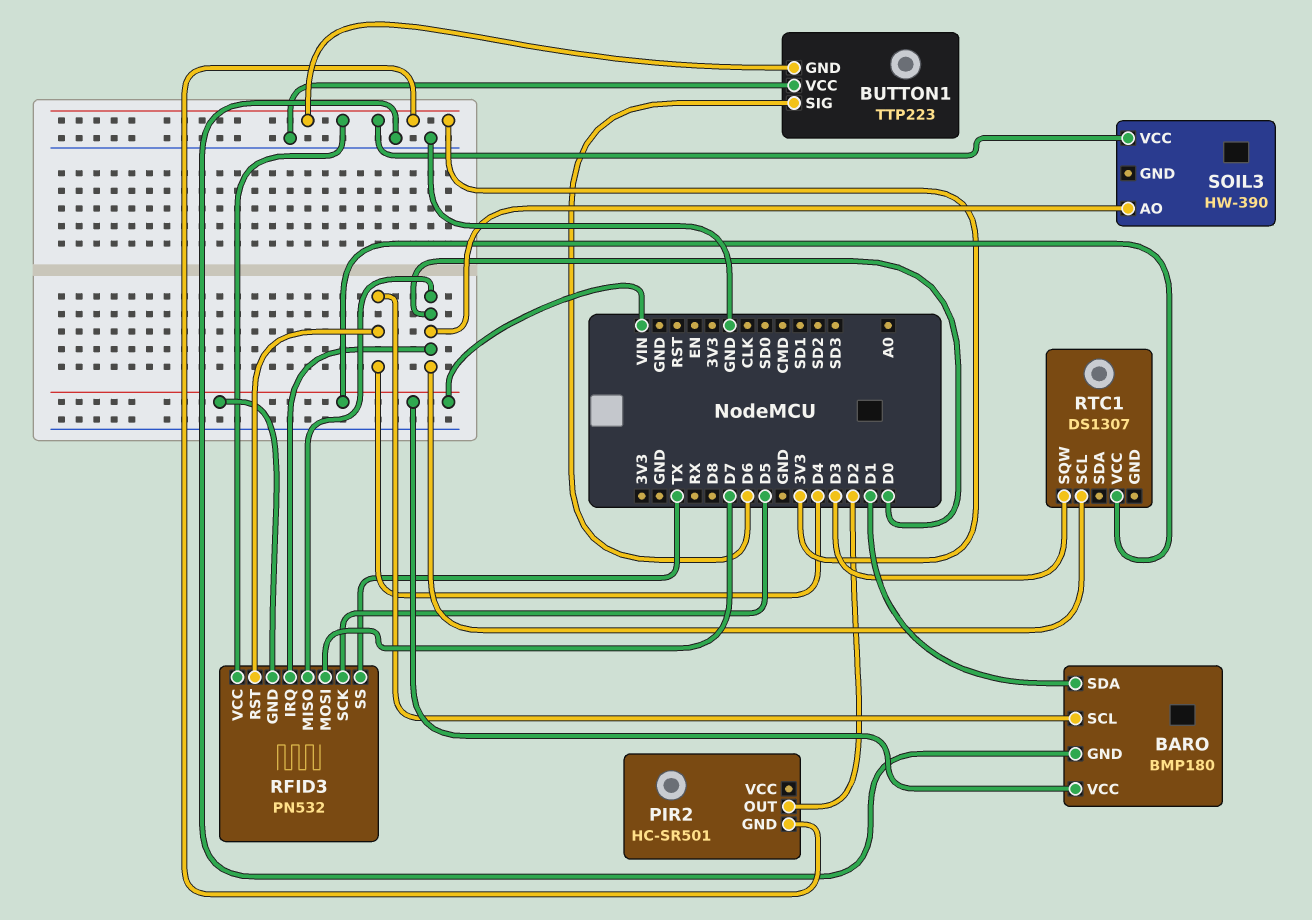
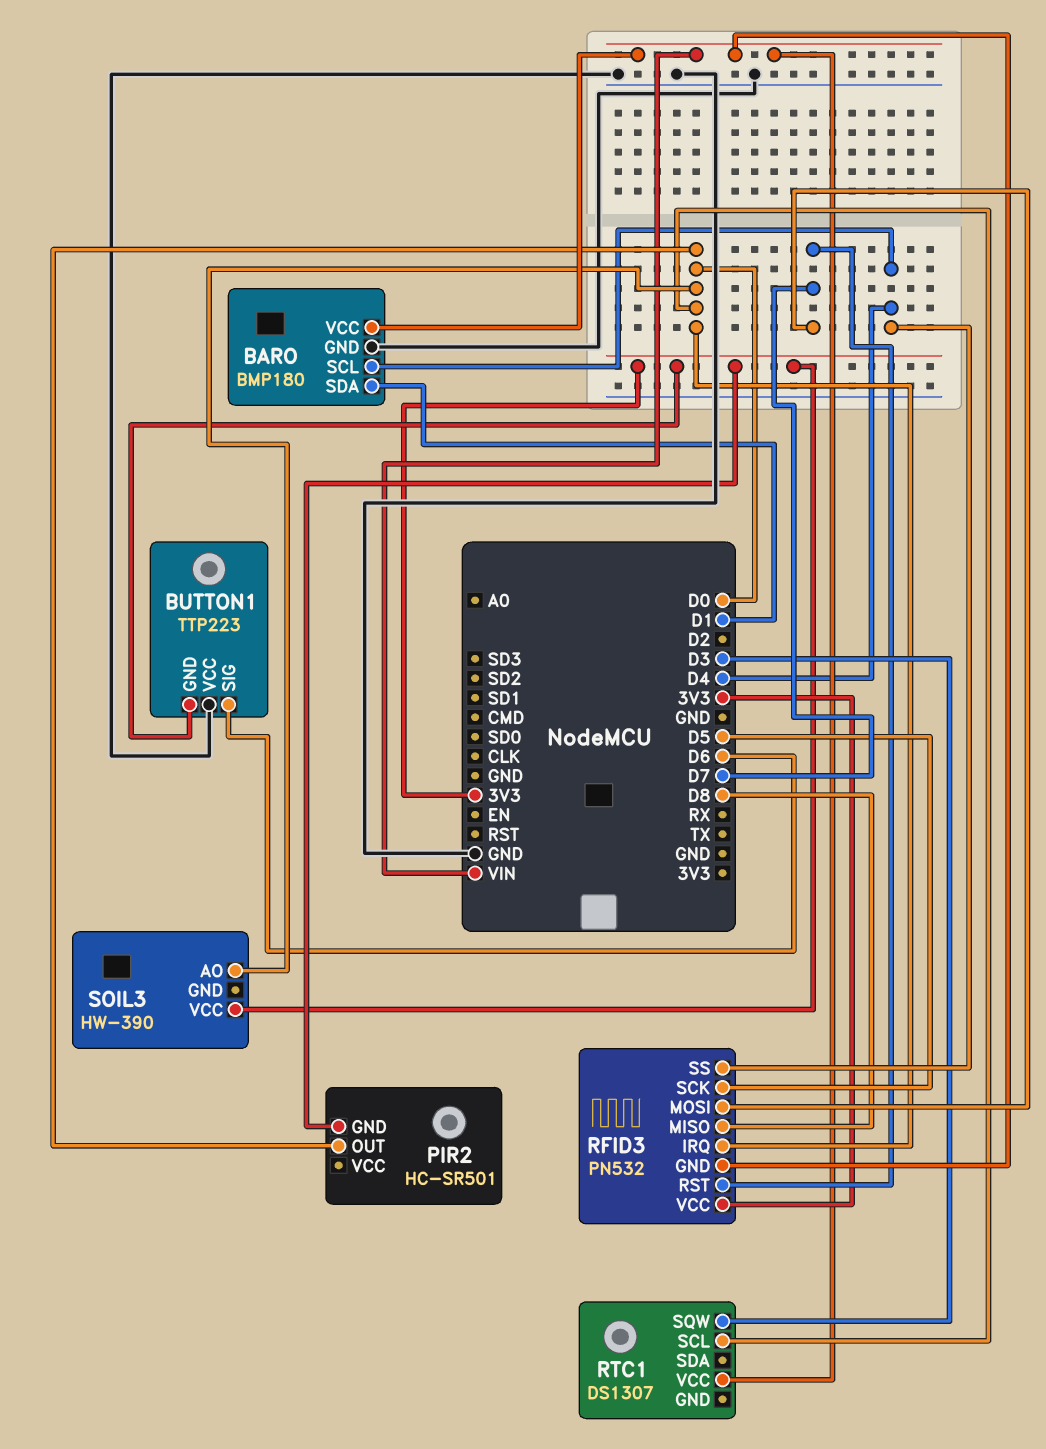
PIR2 pin OUT: D2 -> D0
RFID3 pin MISO: D0 -> D8
RFID3 pin RST: D4 -> D7
RFID3 pin SS: TX -> D4

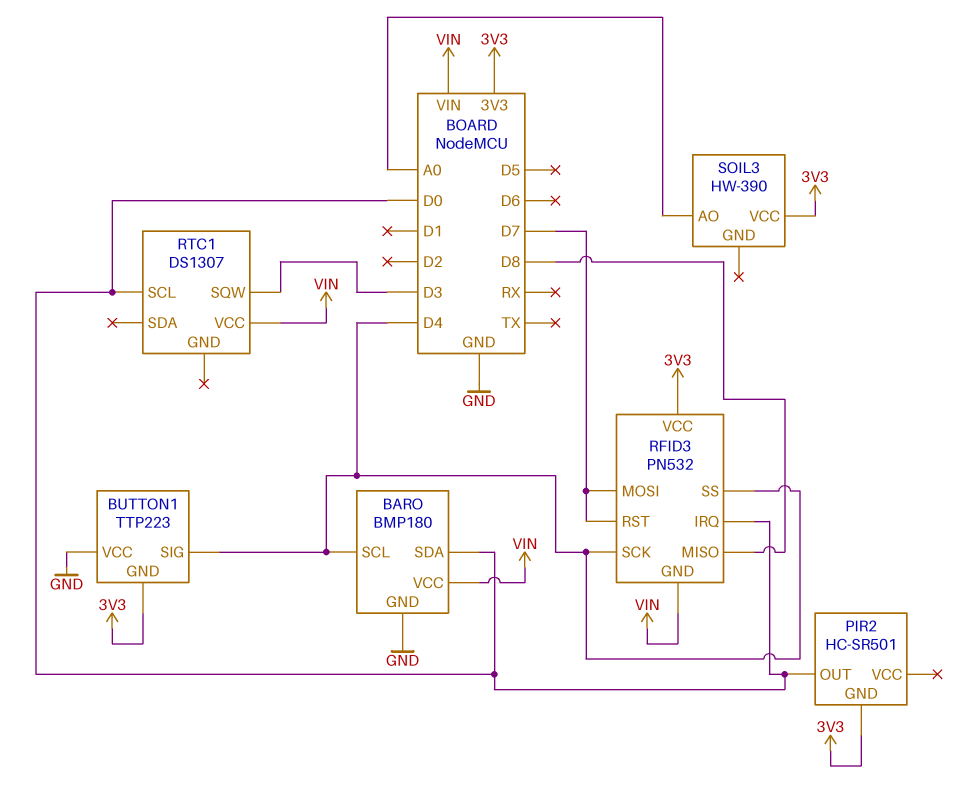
BARO pin SDA: D1 -> D0
BUTTON1 pin SIG: D6 -> D4
RFID3 pin SCK: D5 -> D4
SOIL3 pin AO: D0 -> A0

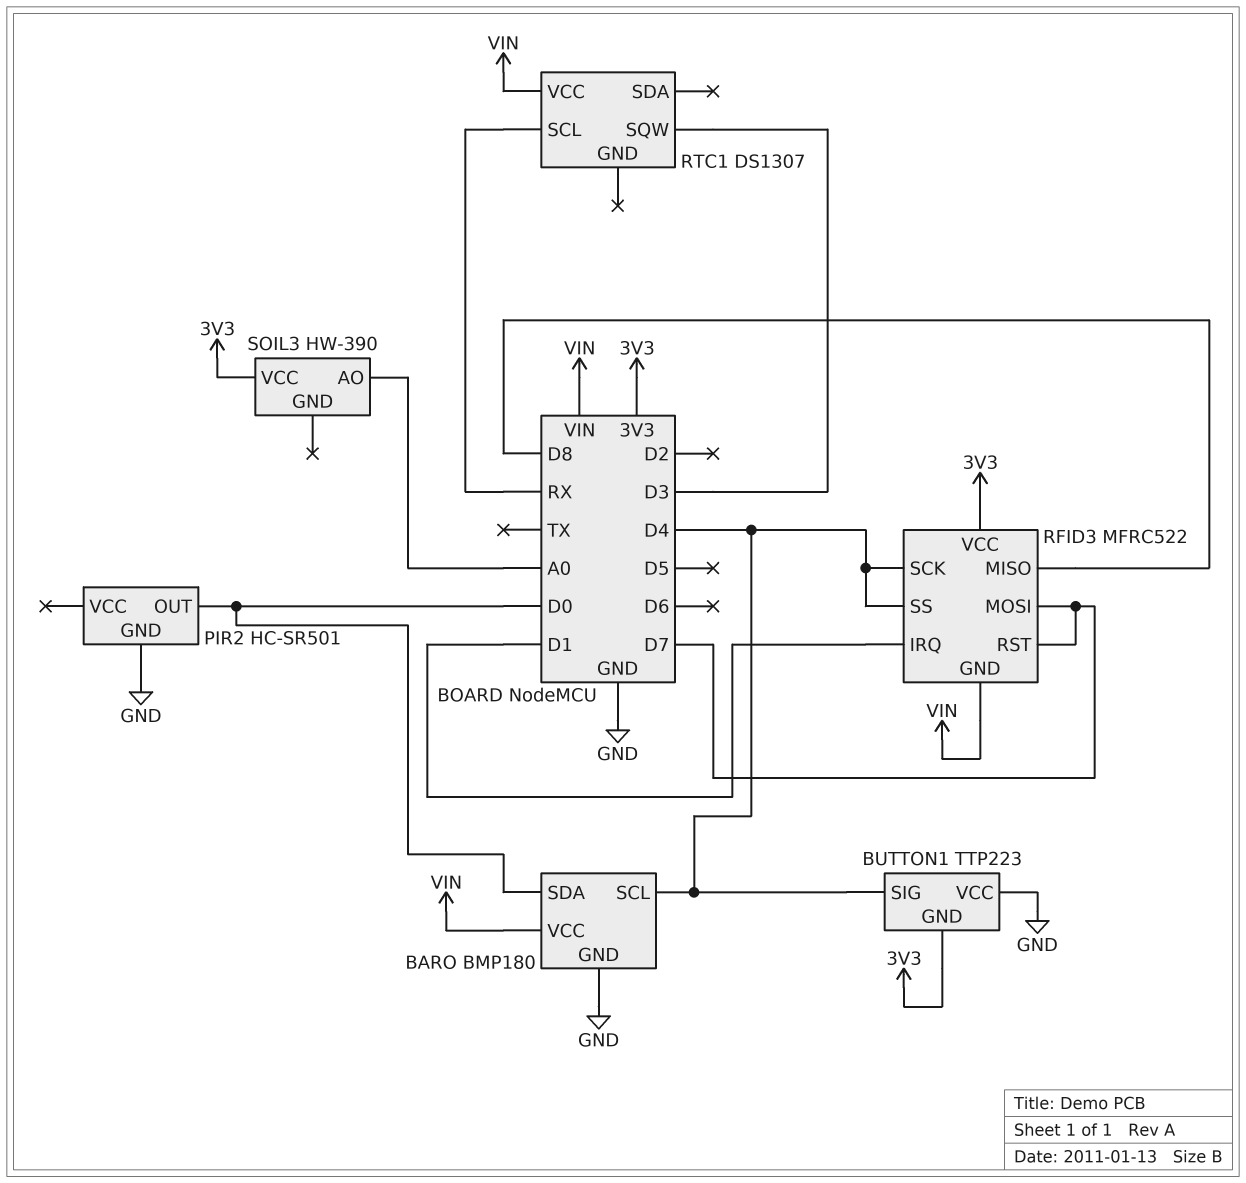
PIR2 pin GND: 3V3 -> GND
RFID3: PN532 -> MFRC522
RFID3 pin IRQ: D0 -> D1
RTC1 pin SCL: D0 -> RX

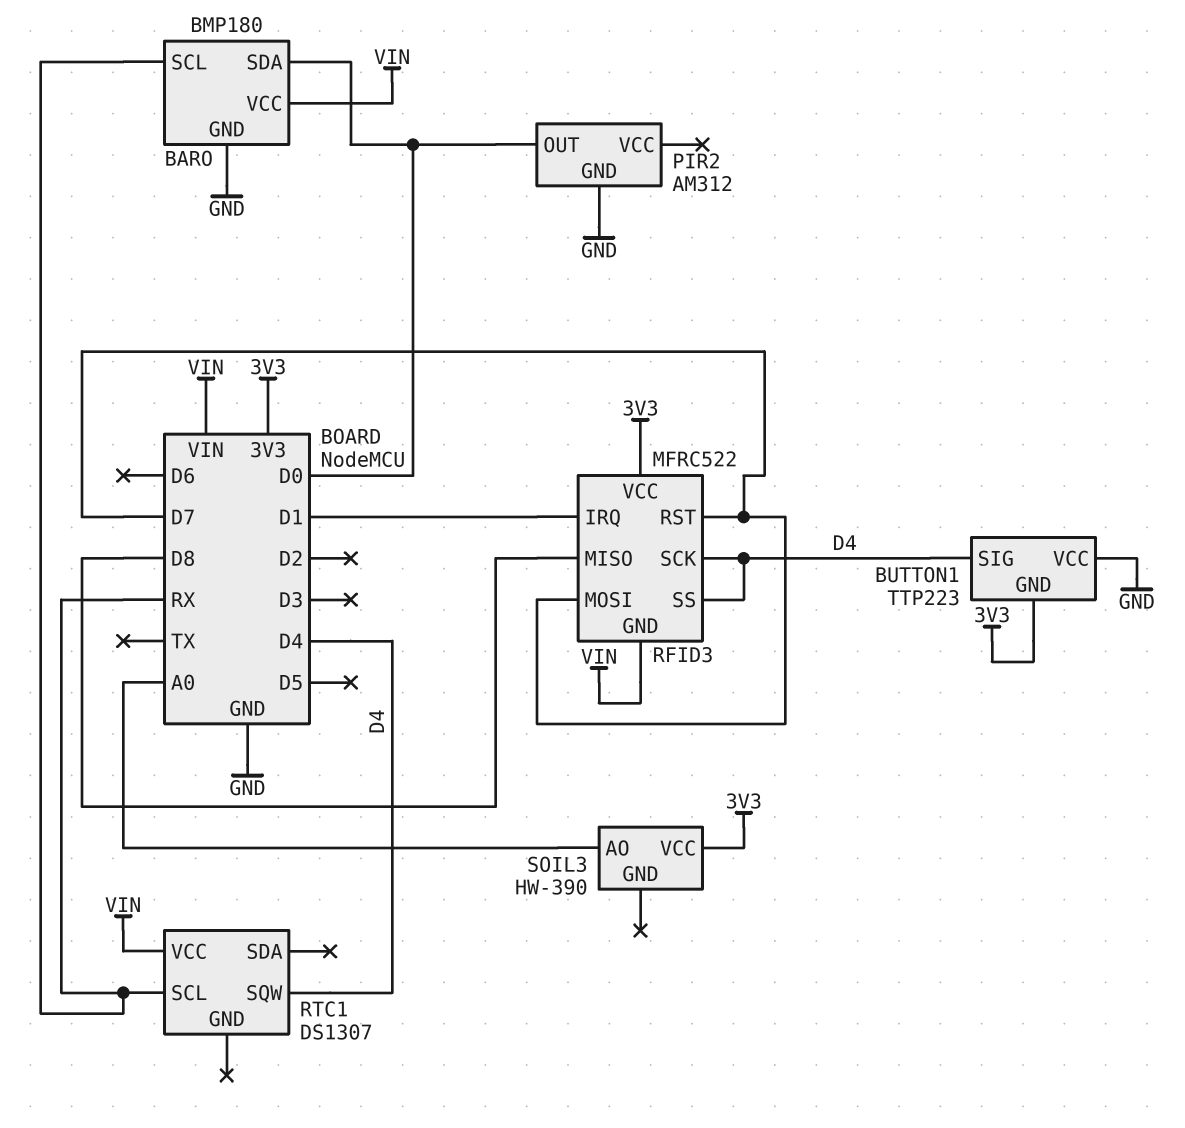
BARO pin SCL: D4 -> RX
PIR2: HC-SR501 -> AM312
RTC1 pin SQW: D3 -> D4

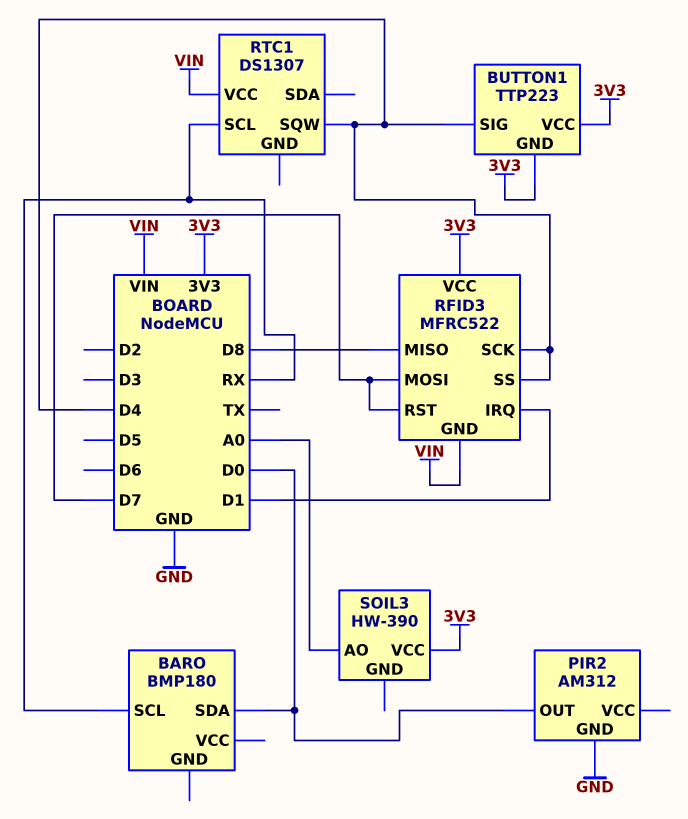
BARO pin GND: GND -> none
BARO pin VCC: VIN -> none
BUTTON1 pin VCC: GND -> 3V3

